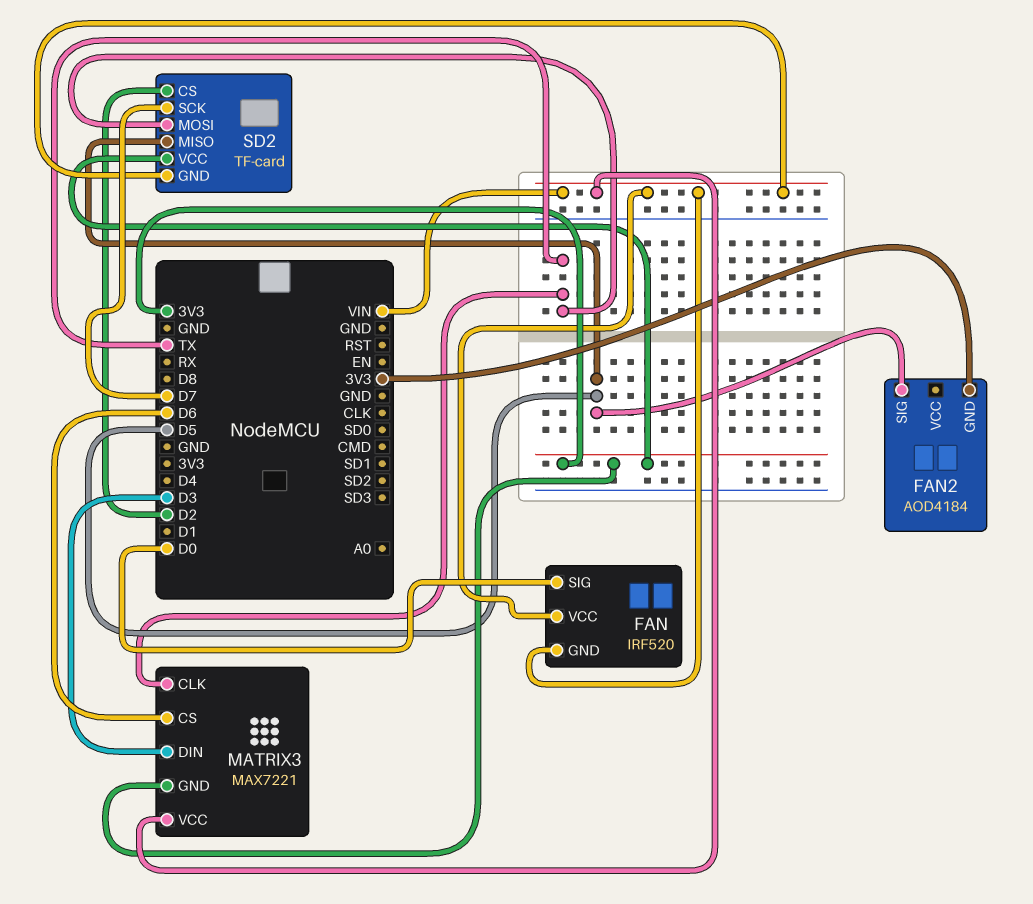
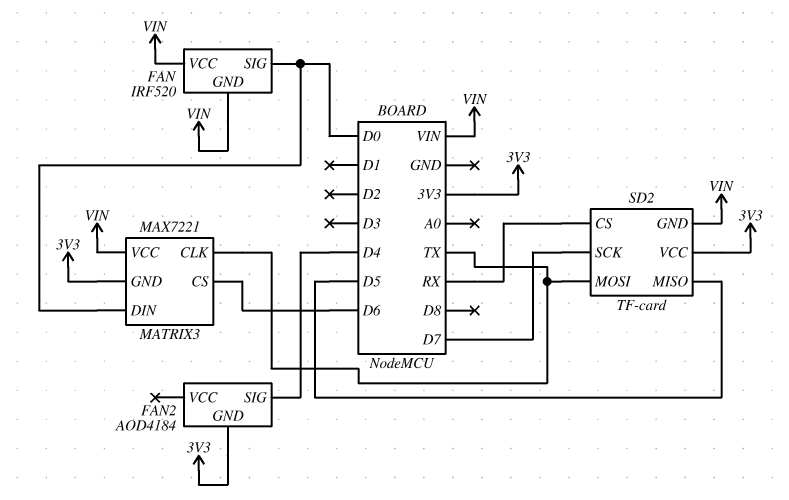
FAN2 pin SIG: D5 -> D4
MATRIX3 pin DIN: D3 -> D0
SD2 pin CS: D2 -> RX

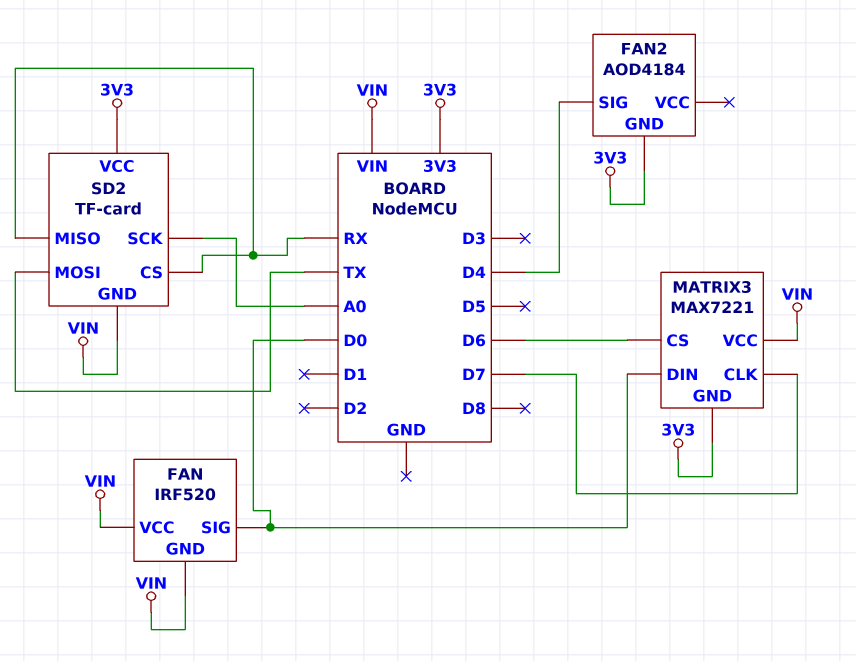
MATRIX3 pin CLK: TX -> D7
SD2 pin MISO: D5 -> RX
SD2 pin SCK: D7 -> A0

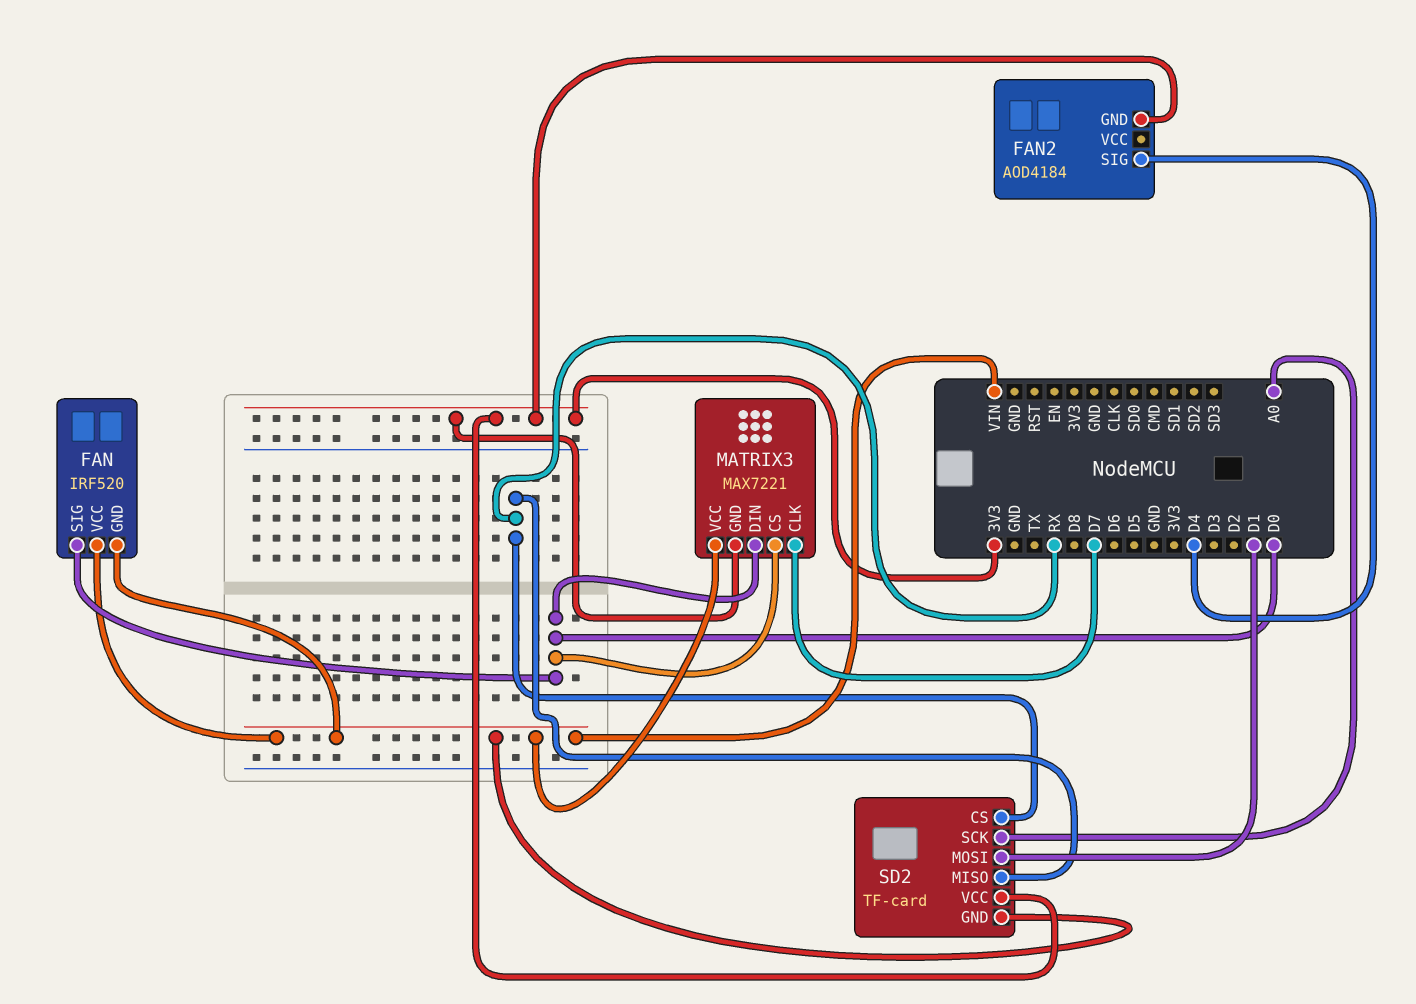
MATRIX3 pin CS: D6 -> D0
SD2 pin MOSI: TX -> D1

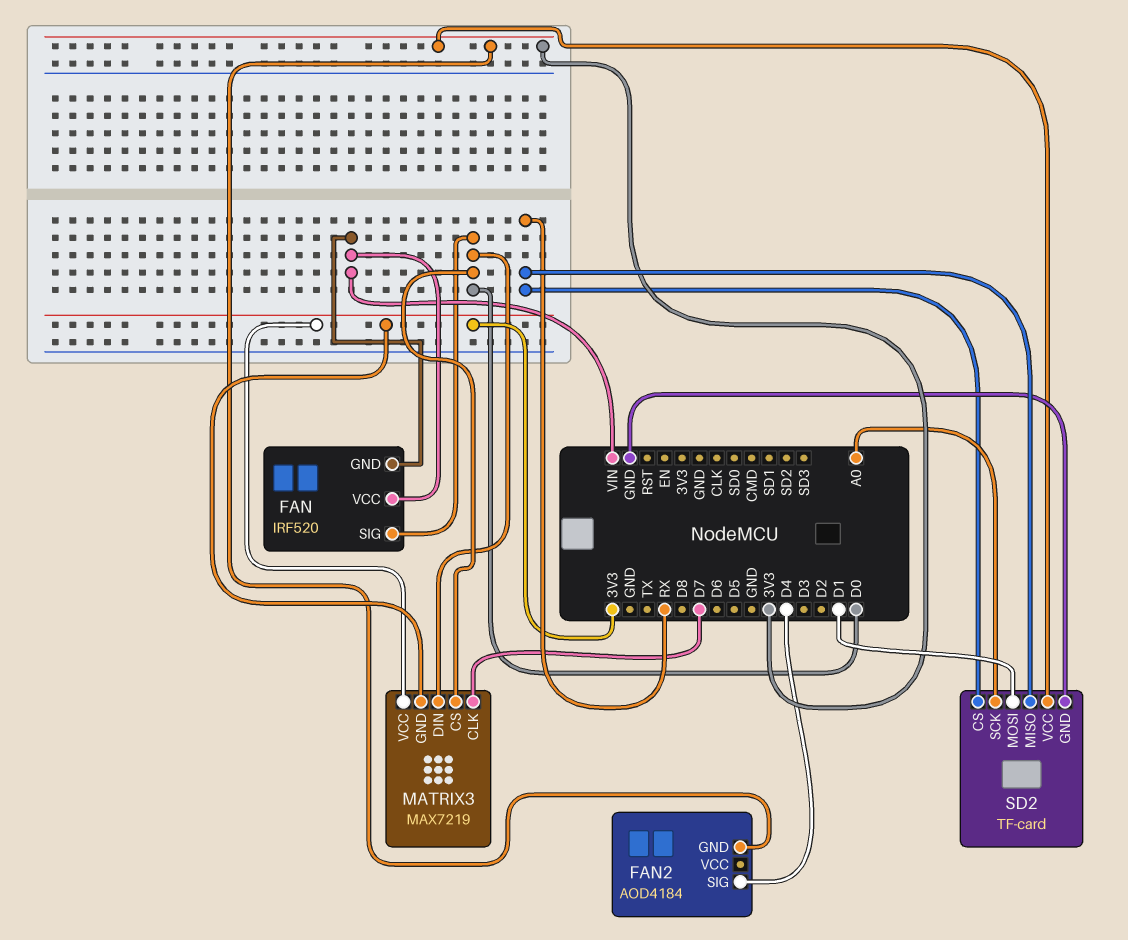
MATRIX3: MAX7221 -> MAX7219
MATRIX3 pin VCC: VIN -> 3V3
SD2 pin GND: VIN -> GND

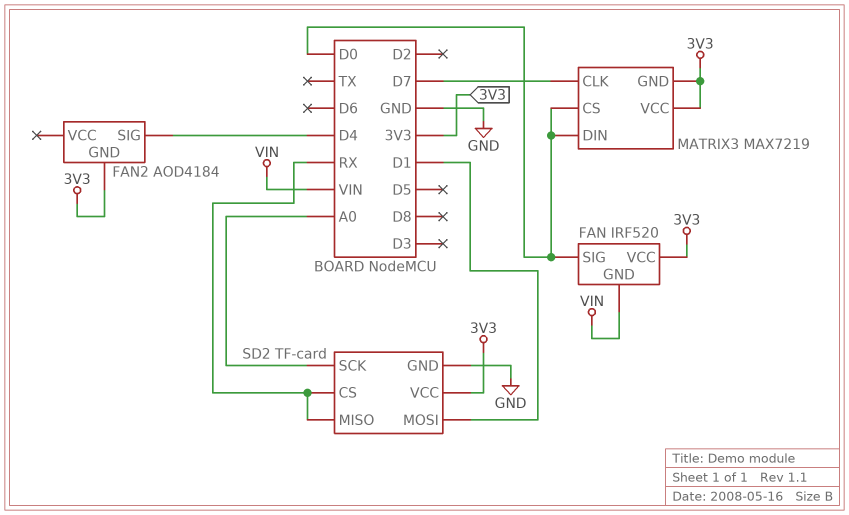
FAN pin VCC: VIN -> 3V3

